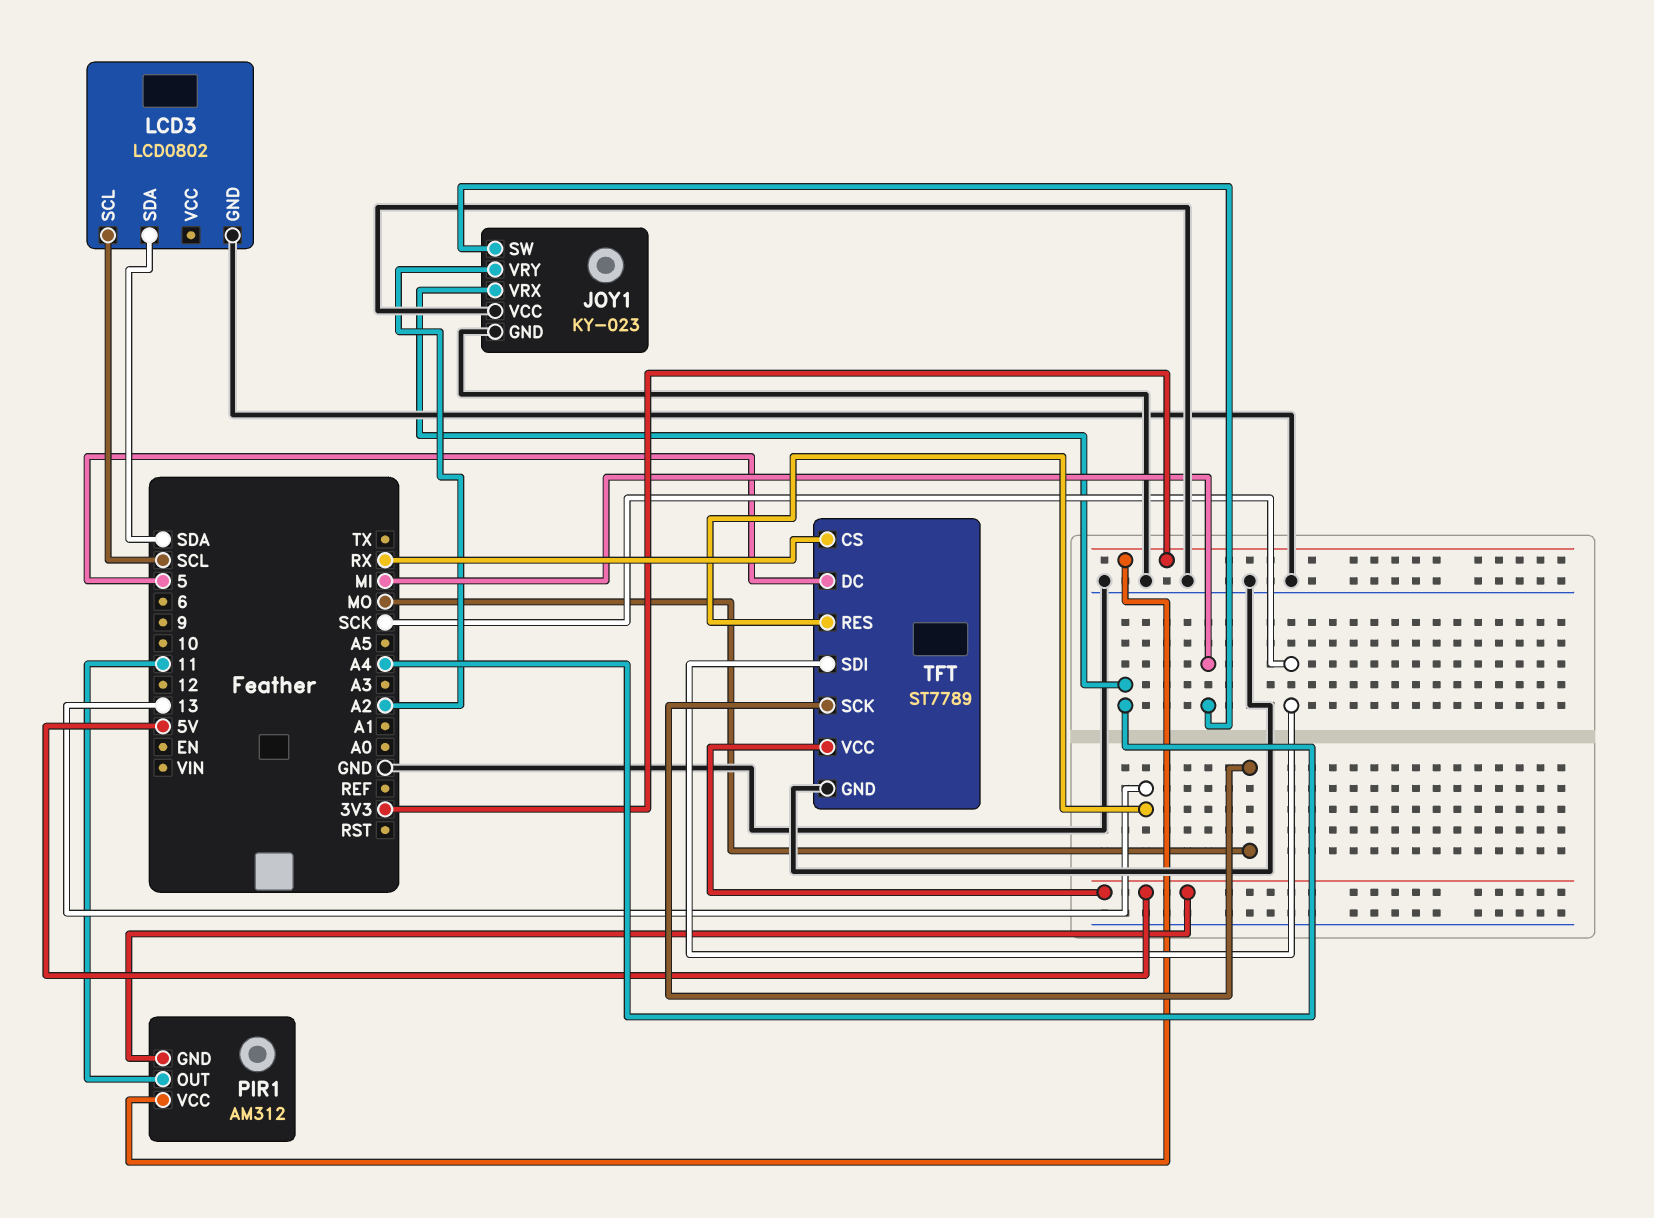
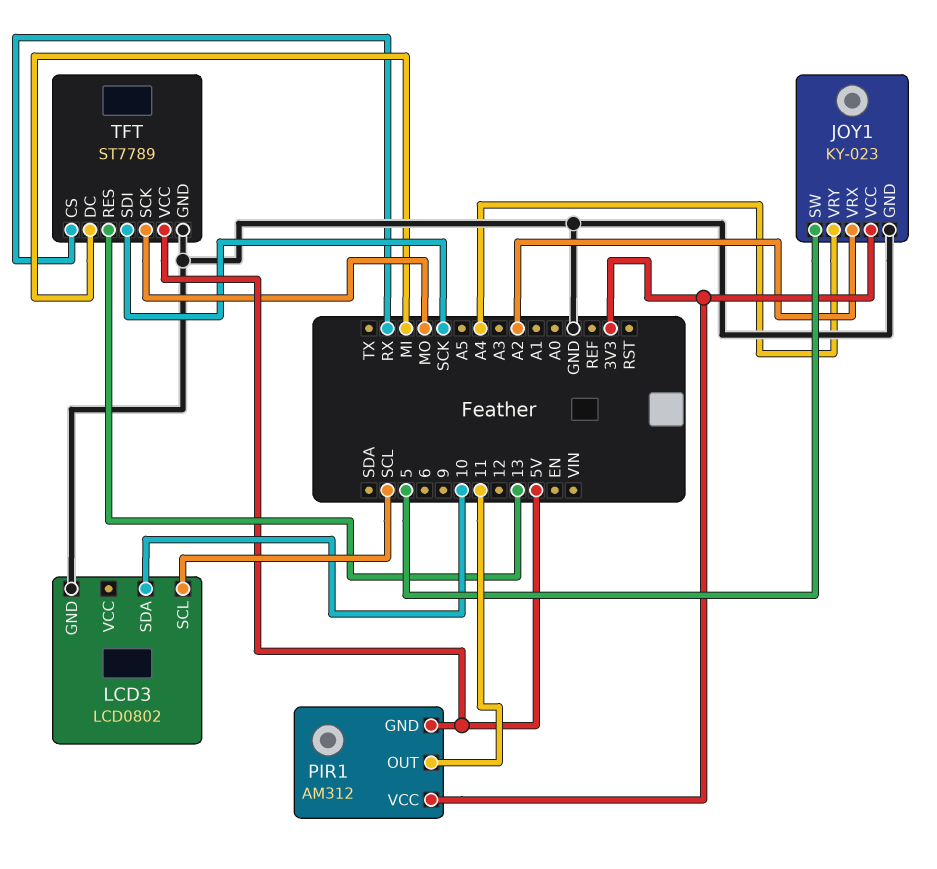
JOY1 pin SW: MI -> 5
JOY1 pin VCC: GND -> 3V3
JOY1 pin VRX: A4 -> A2
JOY1 pin VRY: A2 -> A4
LCD3 pin SDA: SDA -> 10
TFT pin DC: 5 -> MI

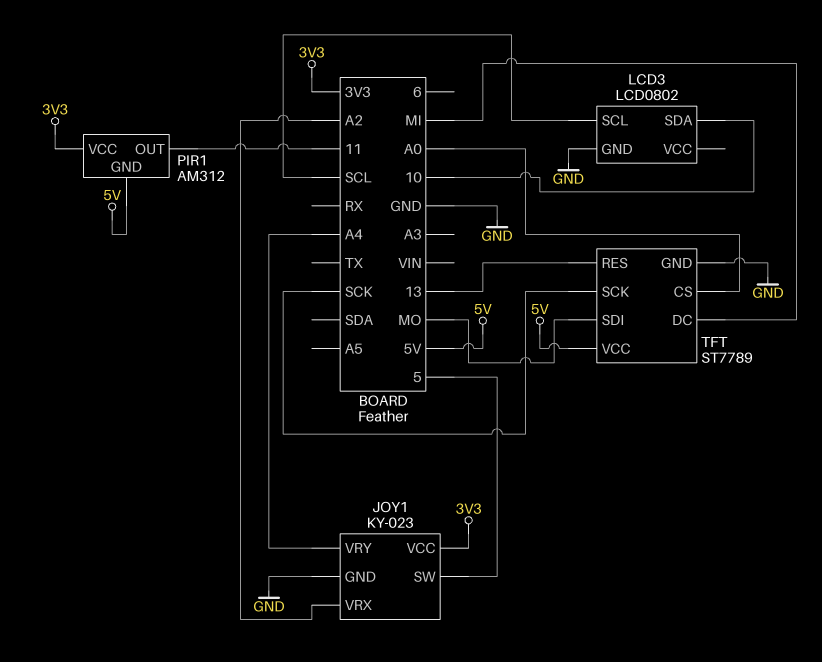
TFT pin CS: RX -> A0
TFT pin SCK: MO -> SCK
TFT pin SDI: SCK -> MO

